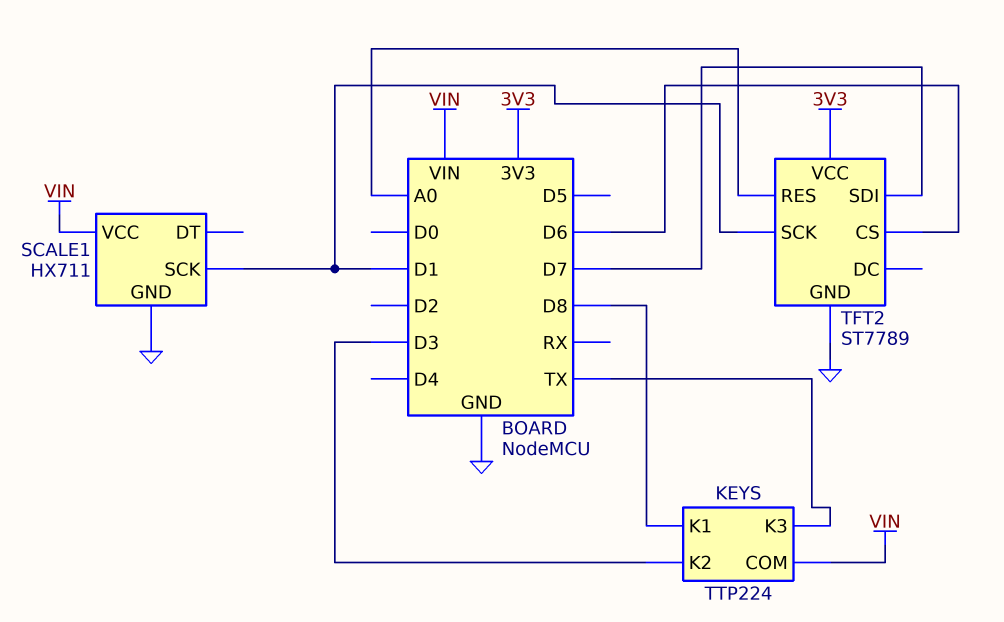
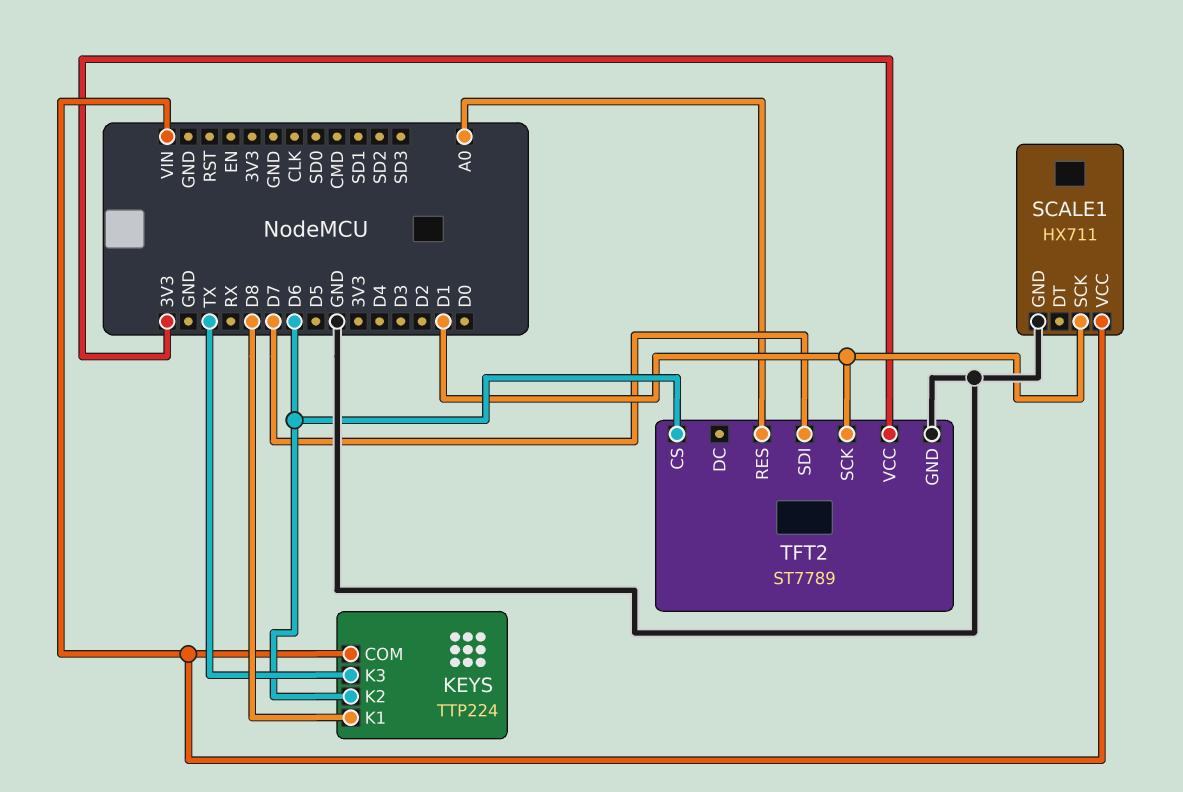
KEYS pin K2: D3 -> D6

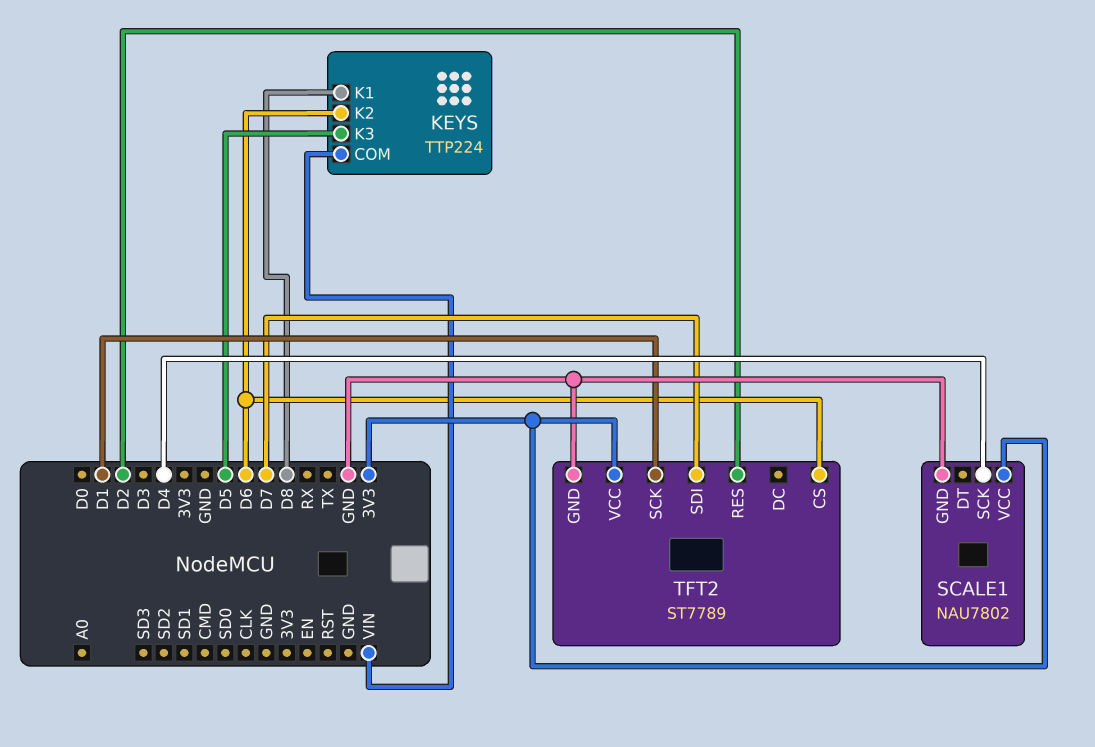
KEYS pin K3: TX -> D5
SCALE1: HX711 -> NAU7802
SCALE1 pin SCK: D1 -> D4
SCALE1 pin VCC: VIN -> 3V3
TFT2 pin RES: A0 -> D2

